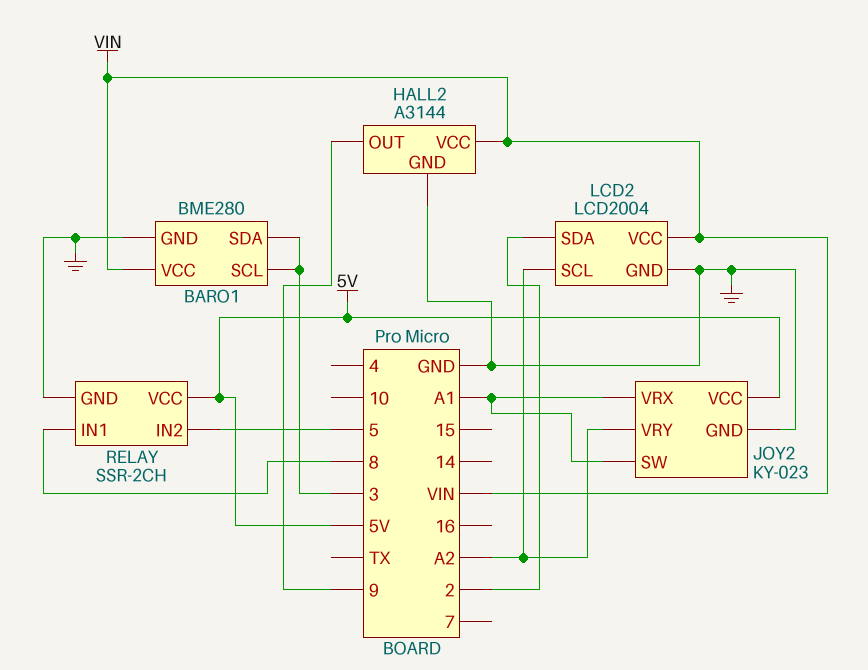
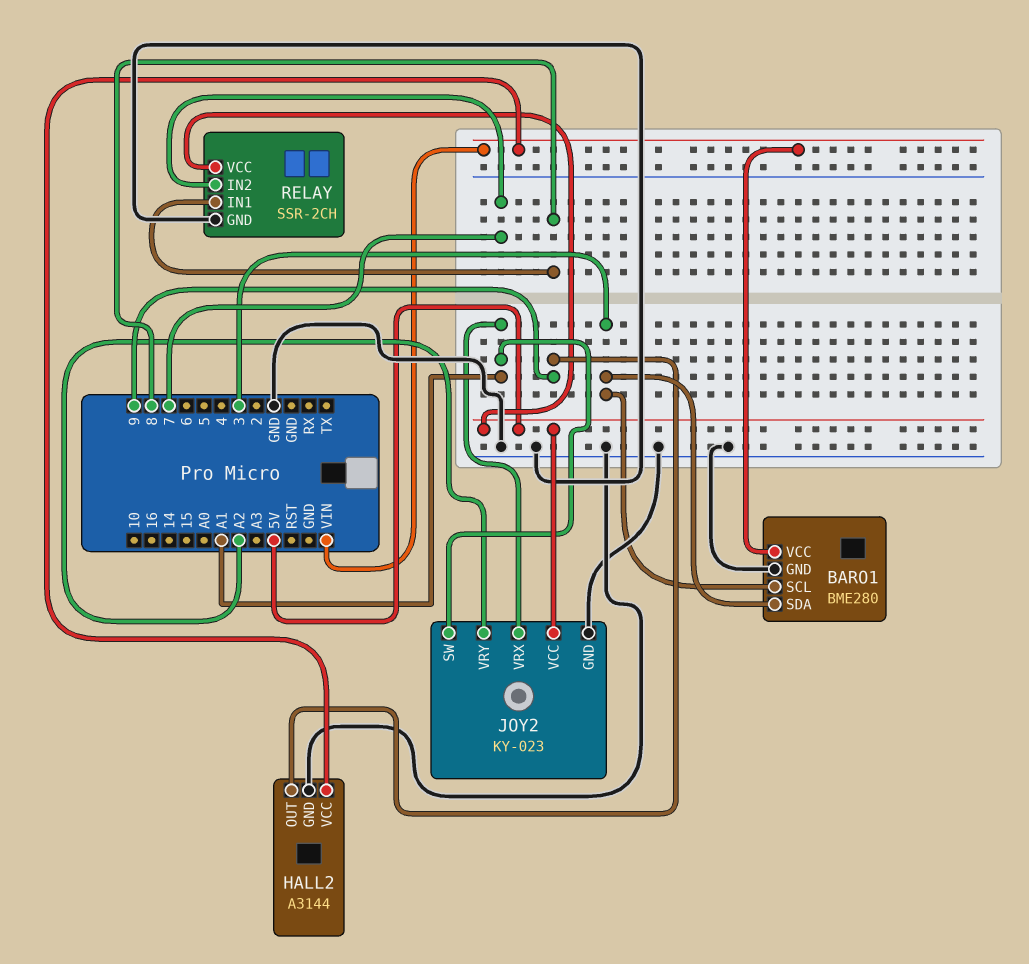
LCD2: LCD2004 -> none
LCD2 pin GND: GND -> none
LCD2 pin SCL: A2 -> none
LCD2 pin SDA: 2 -> none
LCD2 pin VCC: VIN -> none
RELAY pin IN2: 5 -> 7

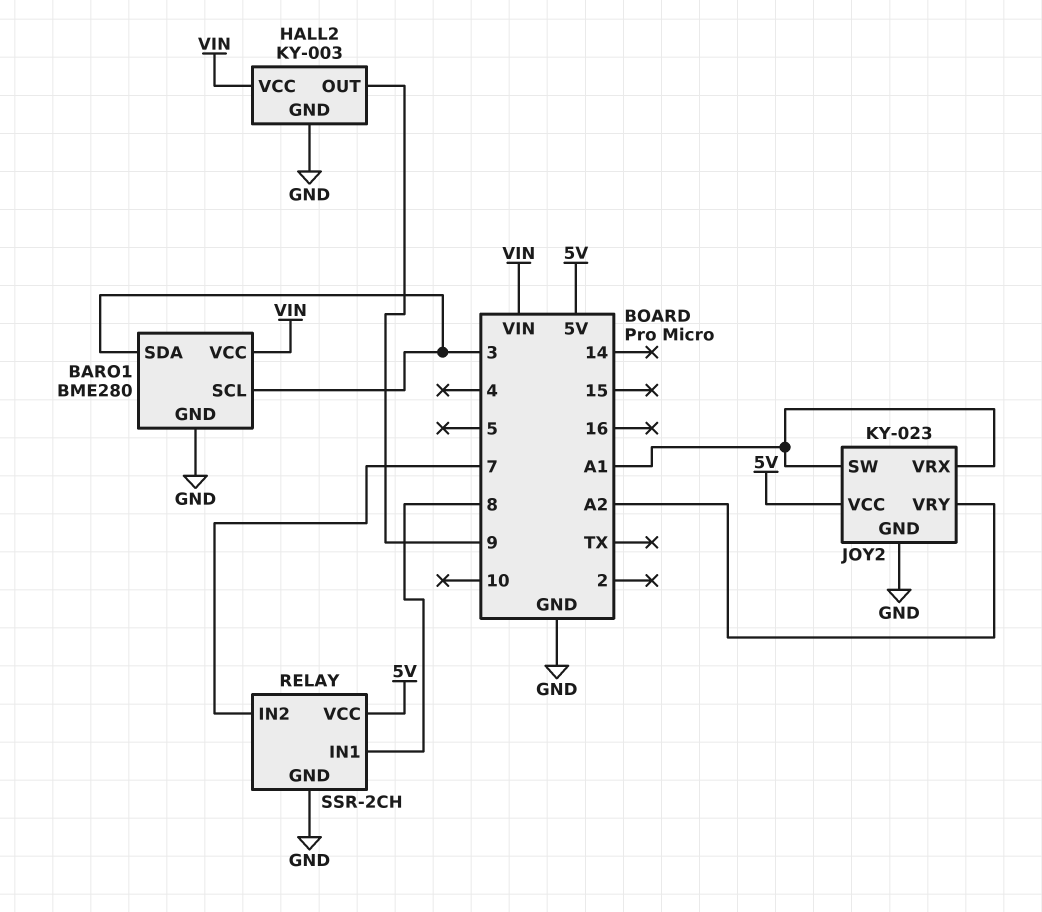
HALL2: A3144 -> KY-003

